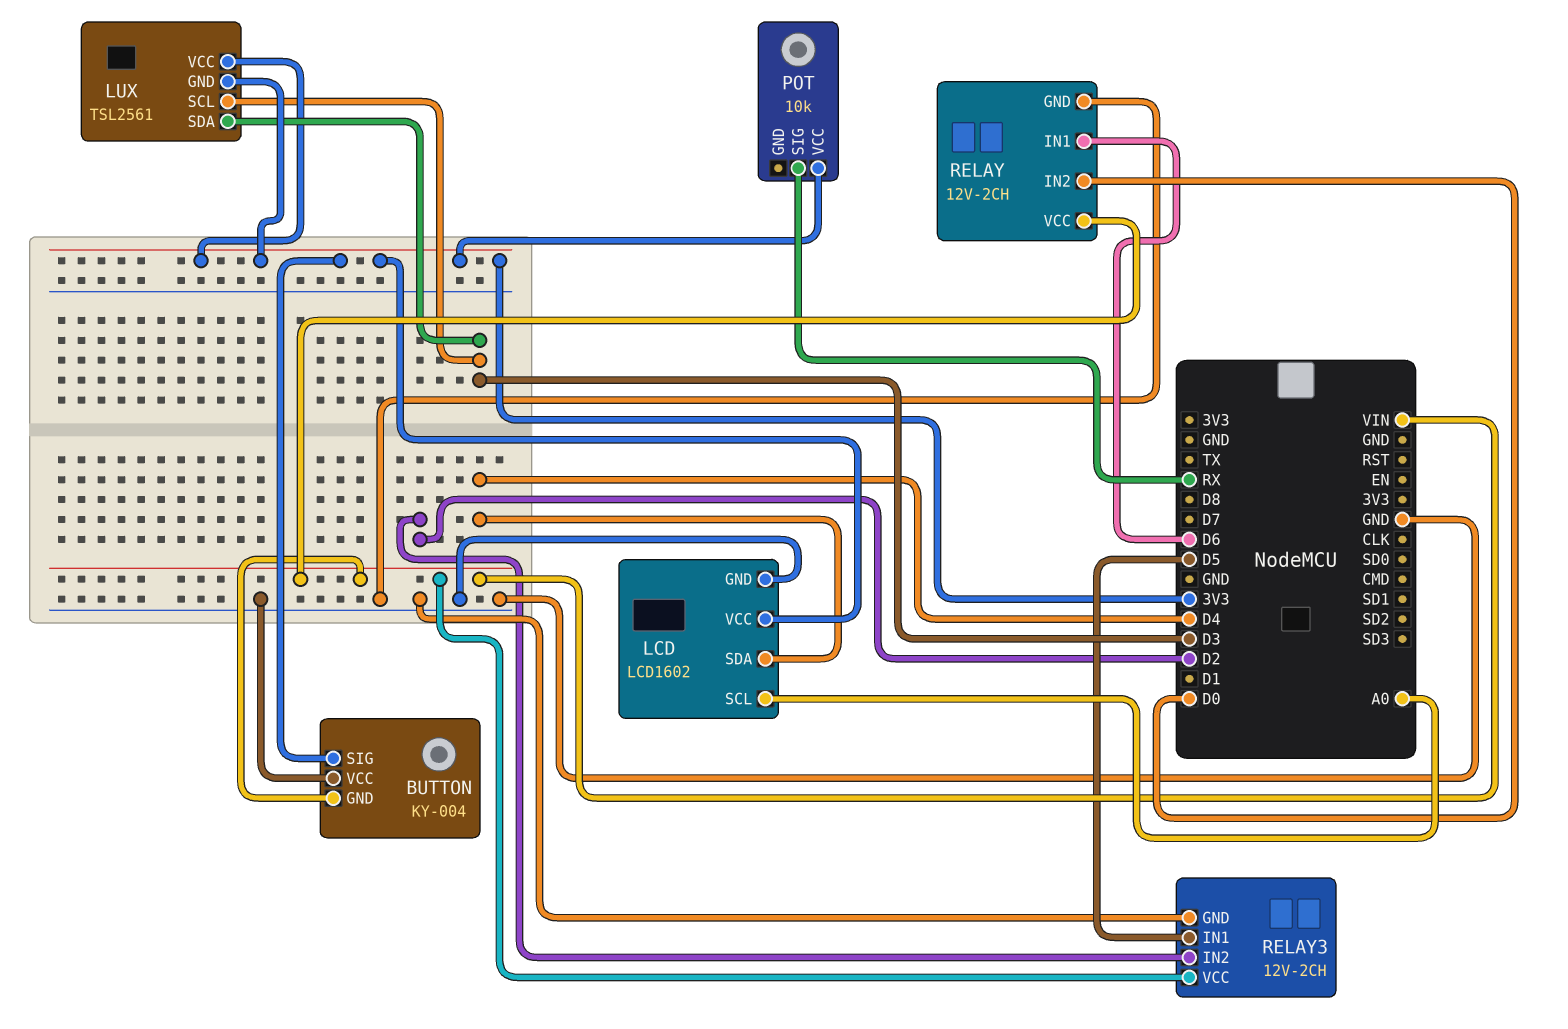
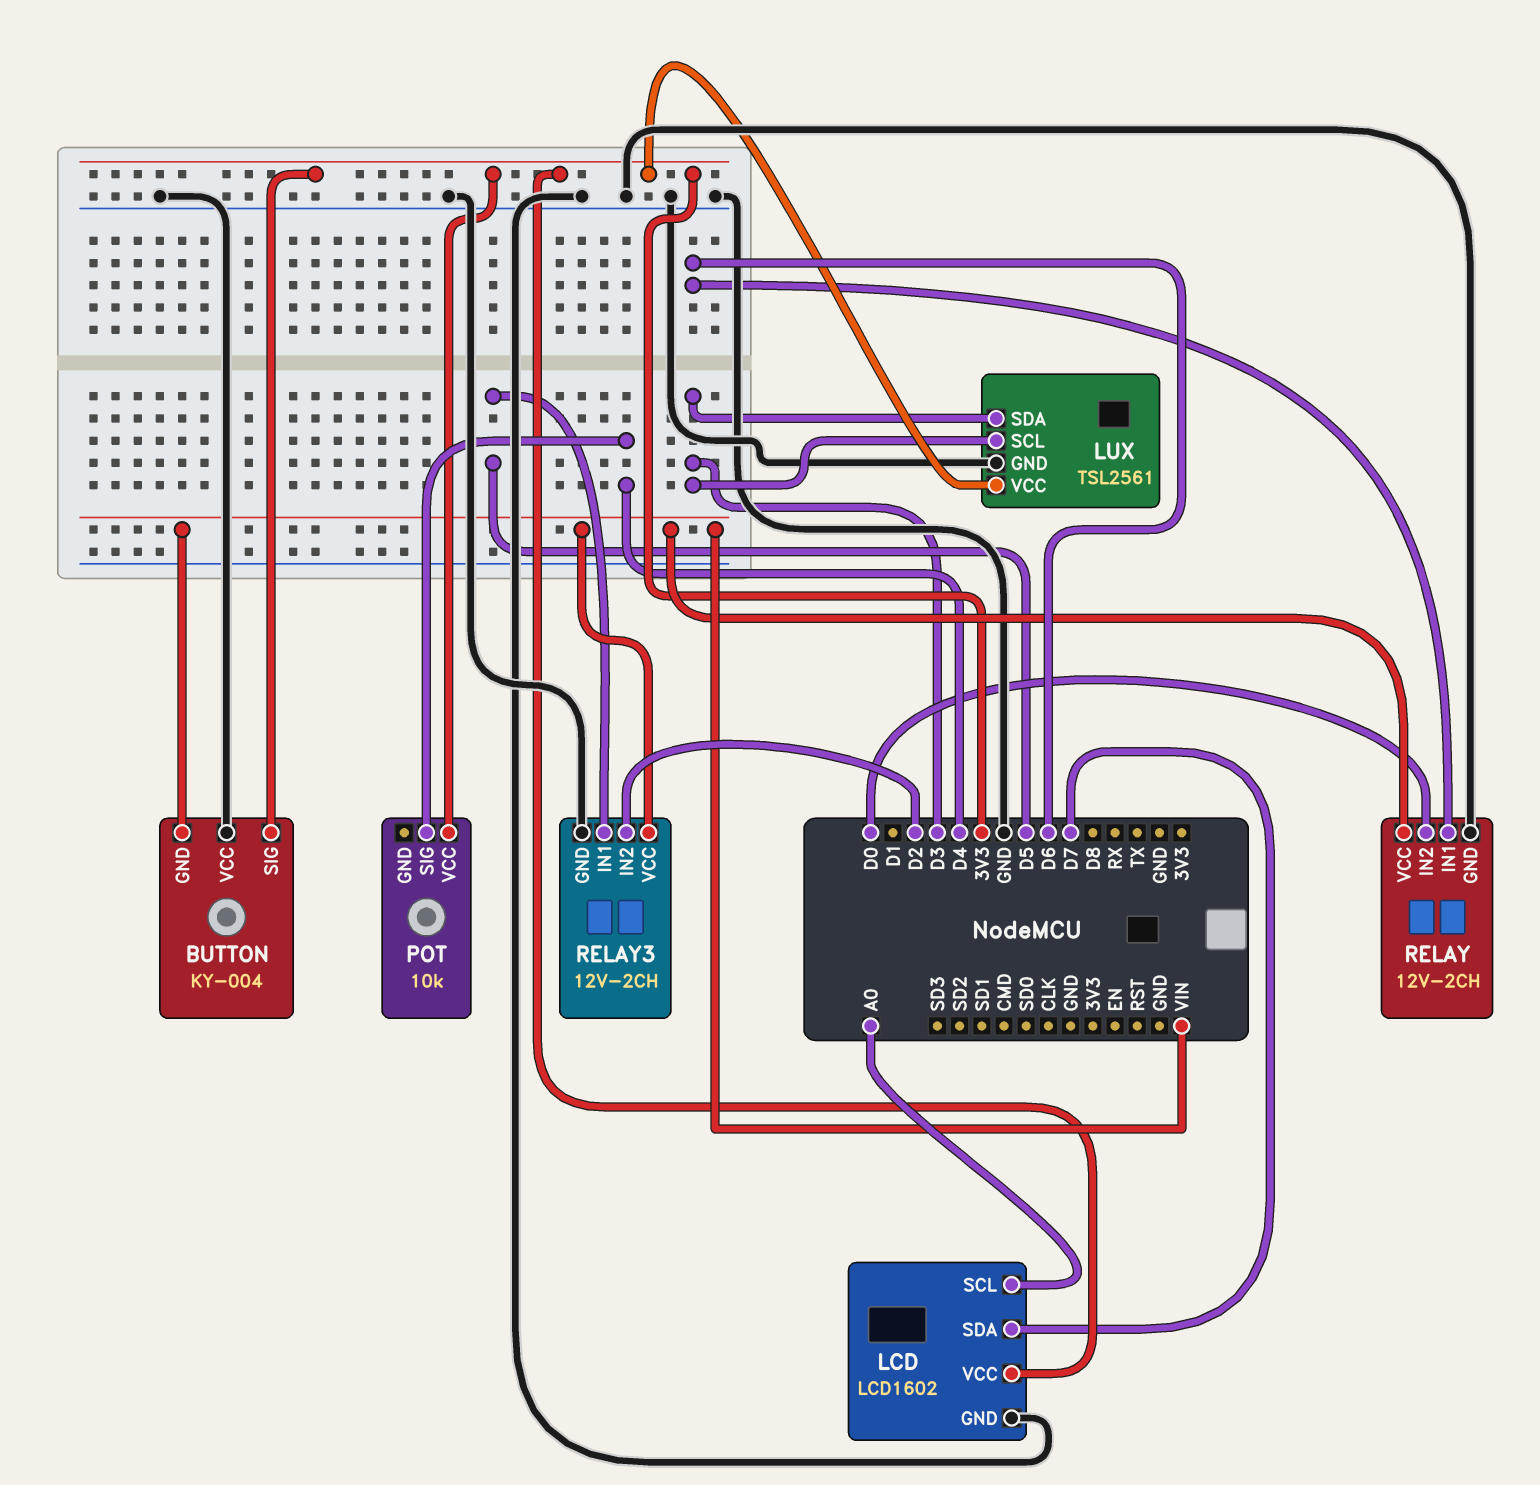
LCD pin SDA: D4 -> D7
LUX pin GND: 3V3 -> GND
POT pin SIG: RX -> D4

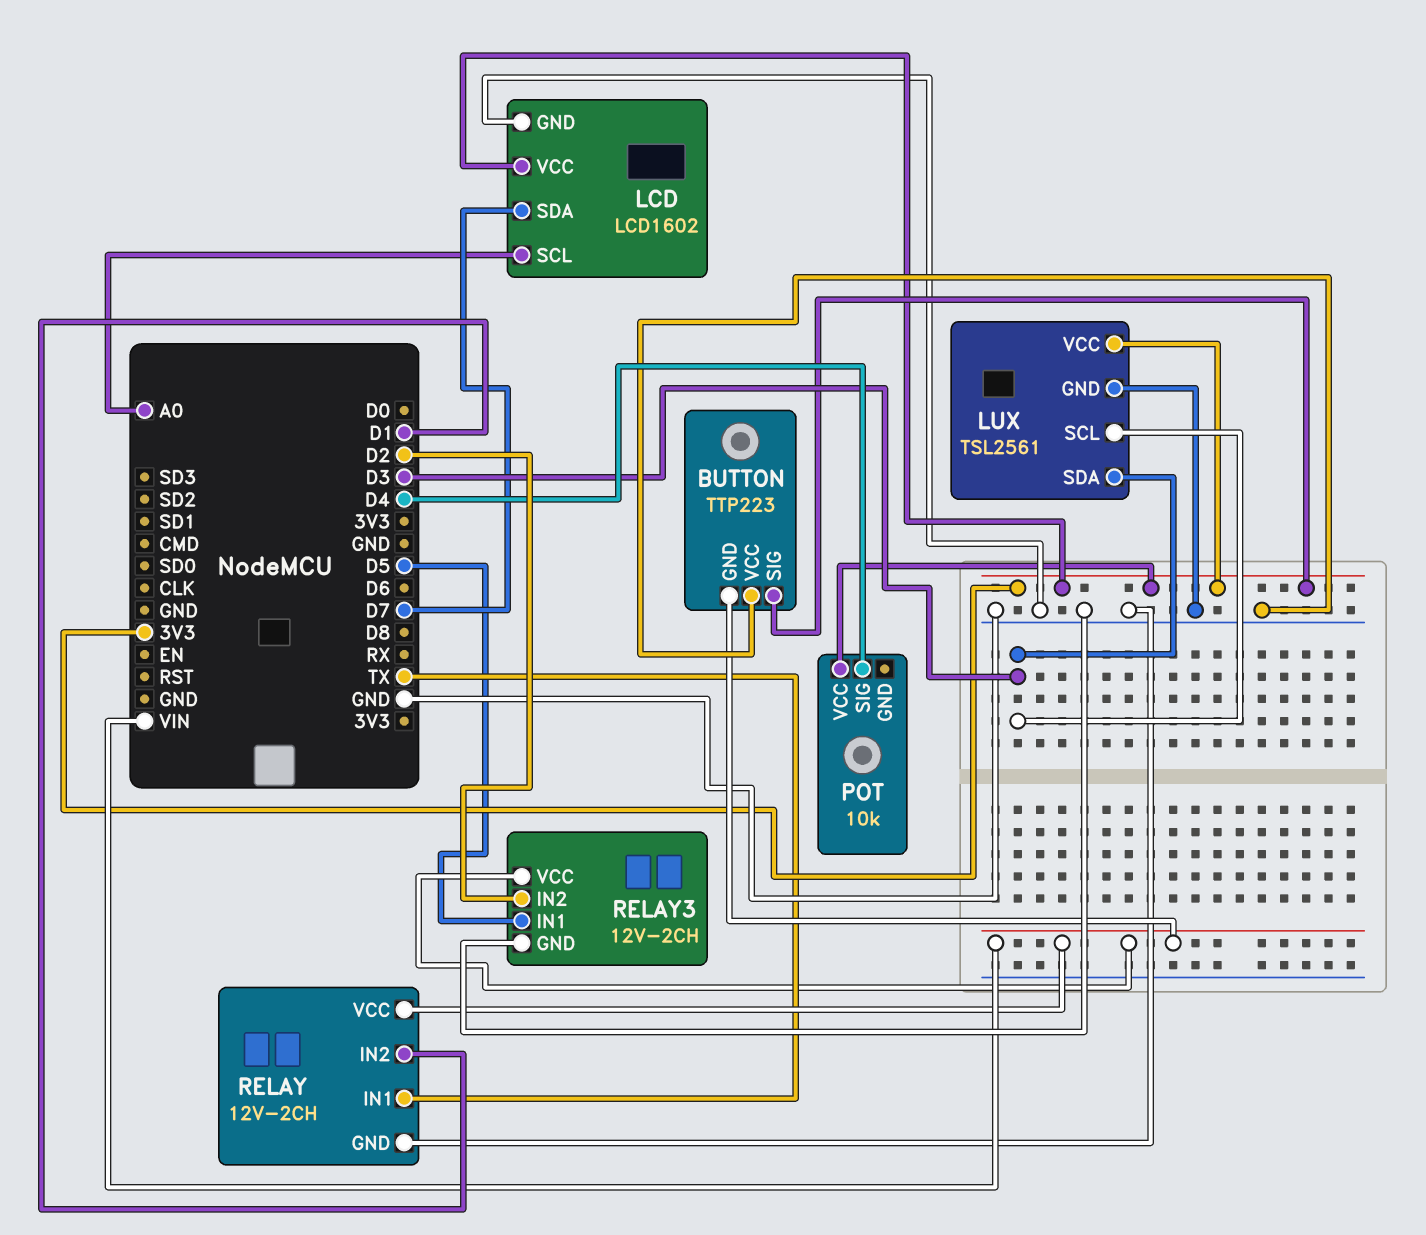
BUTTON: KY-004 -> TTP223
RELAY pin IN1: D6 -> TX
RELAY pin IN2: D0 -> D1

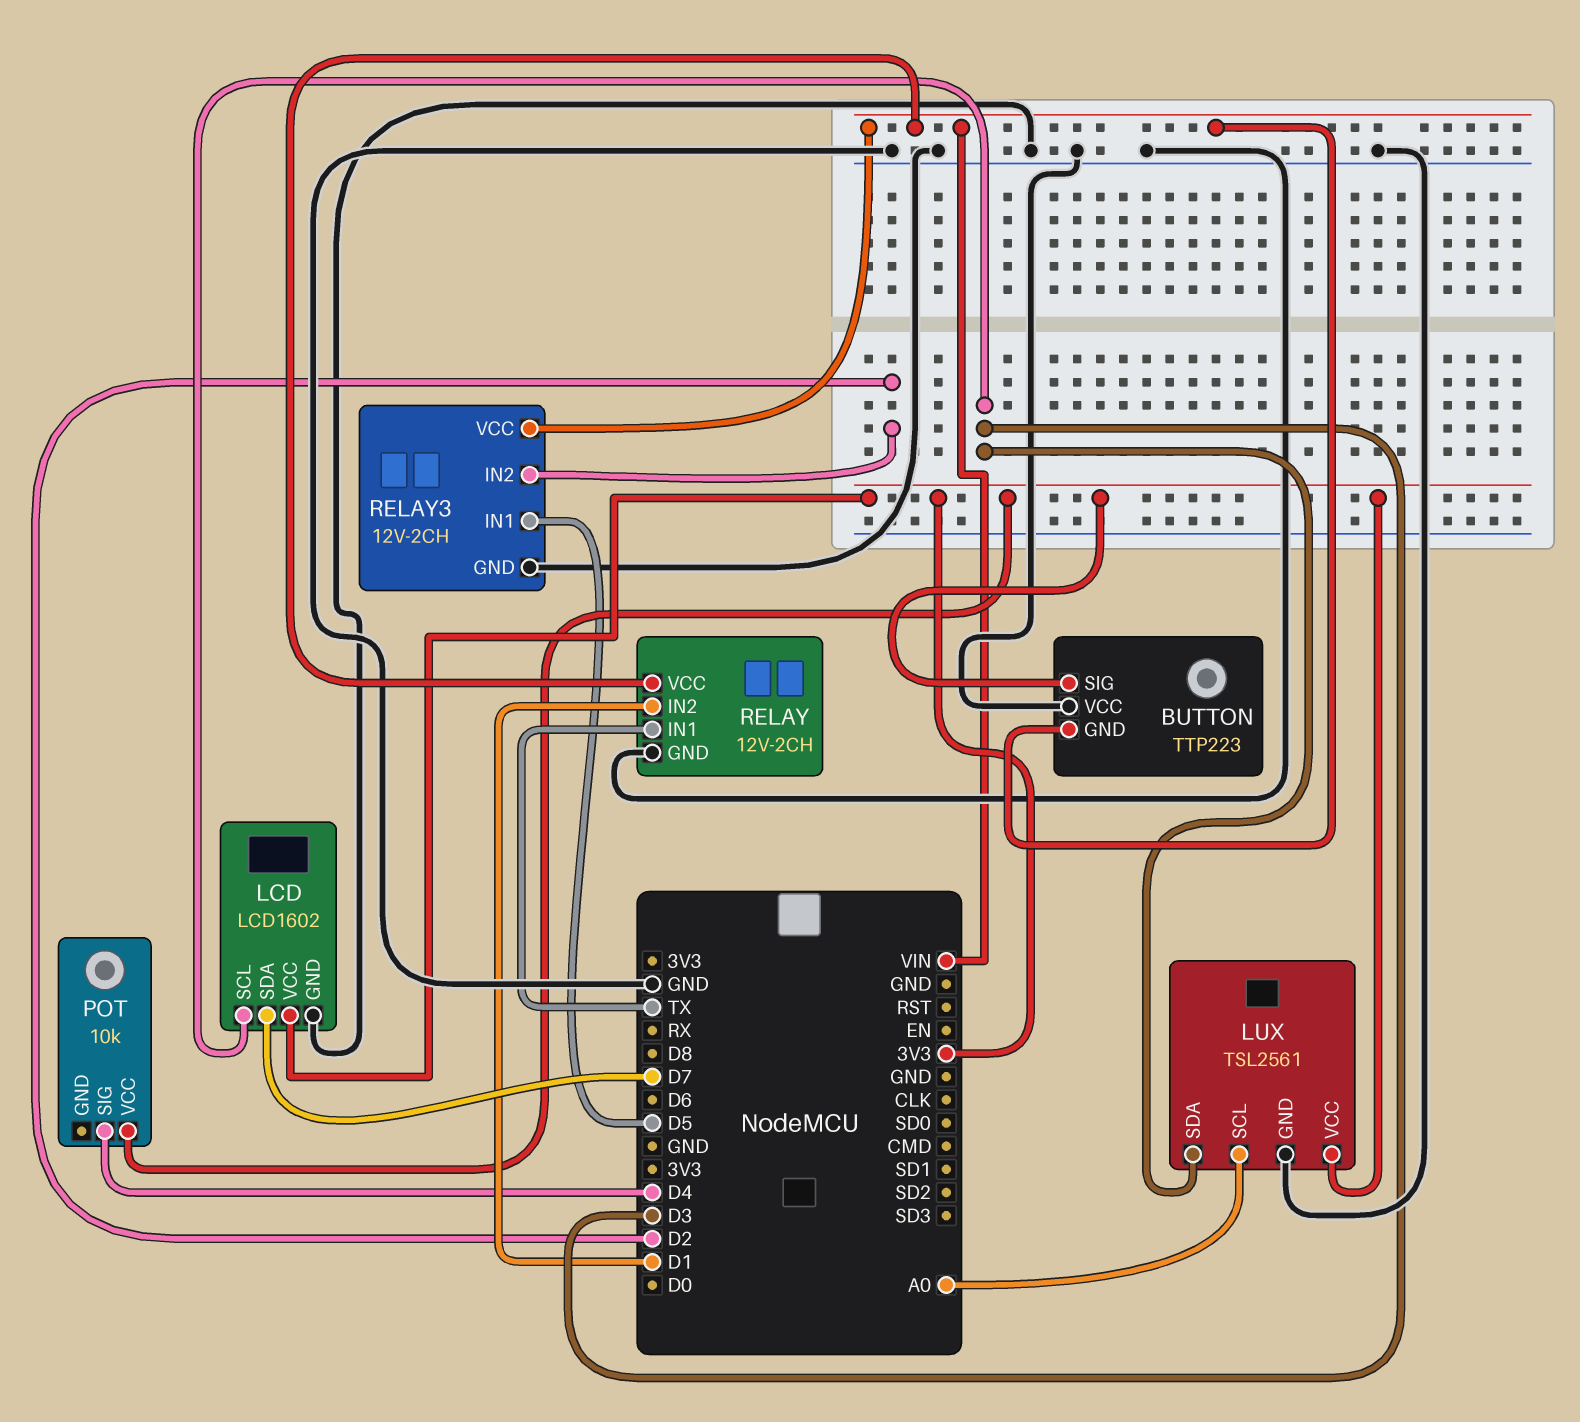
LCD pin SCL: A0 -> D3
LUX pin SCL: D3 -> A0

